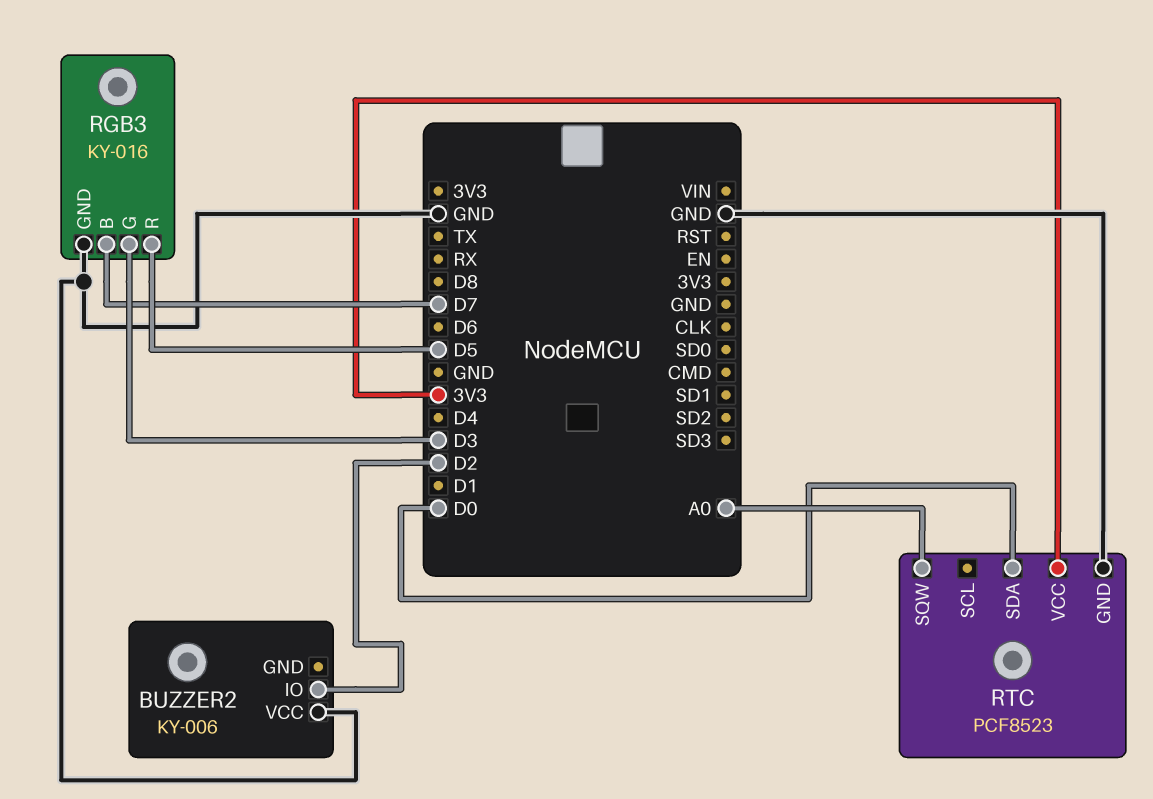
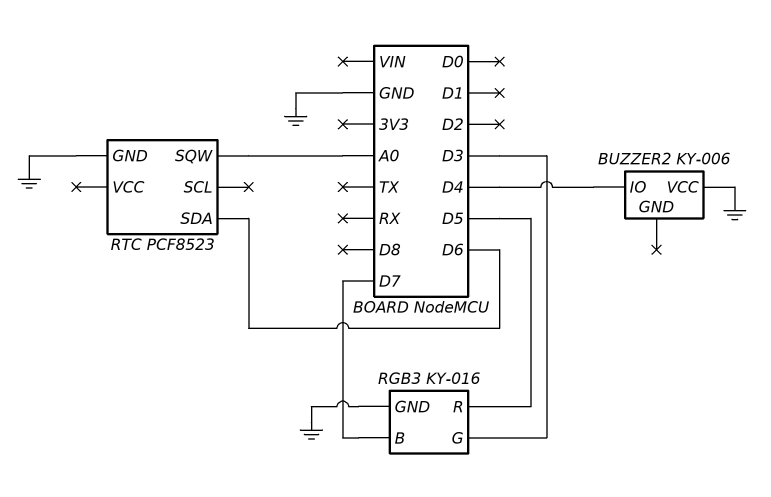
BUZZER2 pin IO: D2 -> D4
RTC pin SDA: D0 -> D6
RTC pin VCC: 3V3 -> none

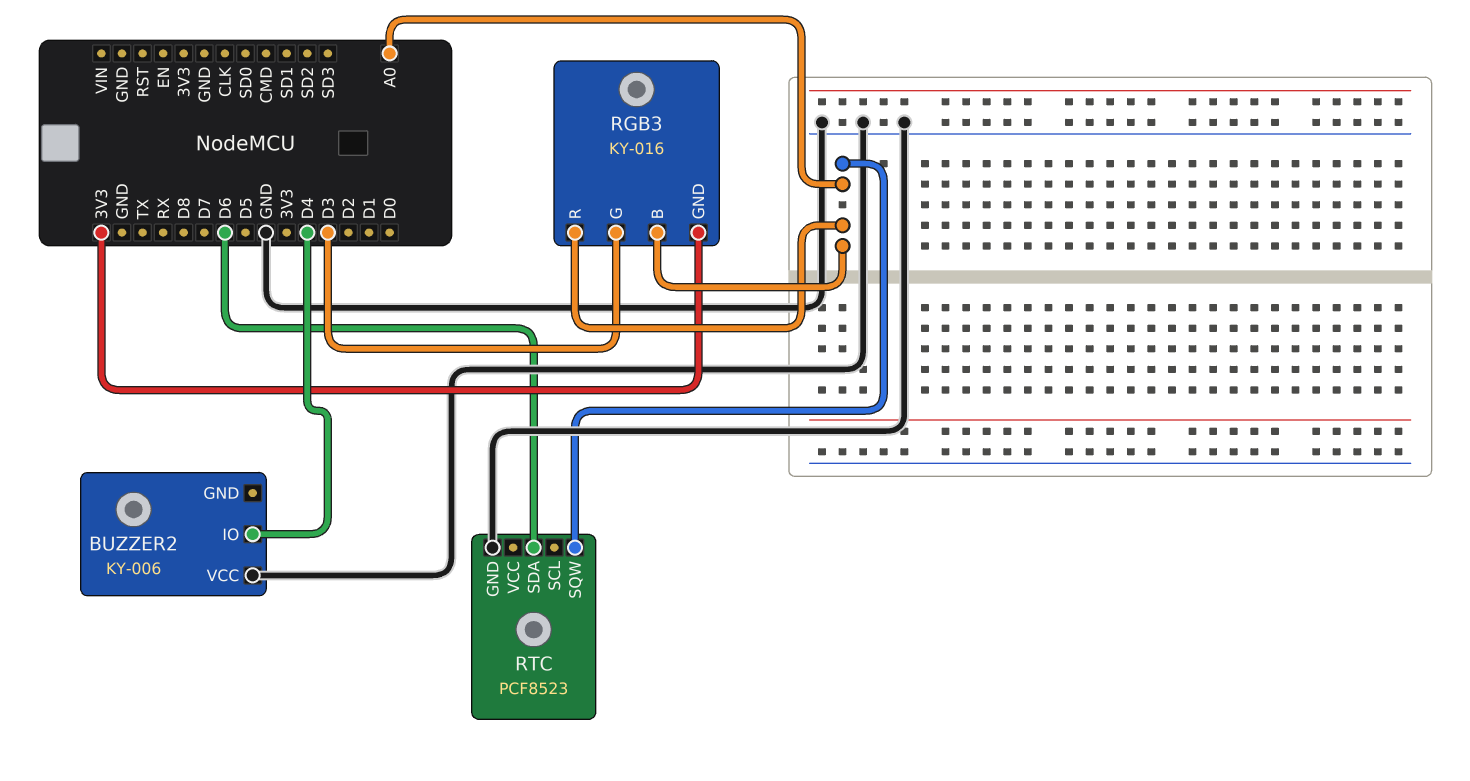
RGB3 pin B: D7 -> A0
RGB3 pin GND: GND -> 3V3
RGB3 pin R: D5 -> A0

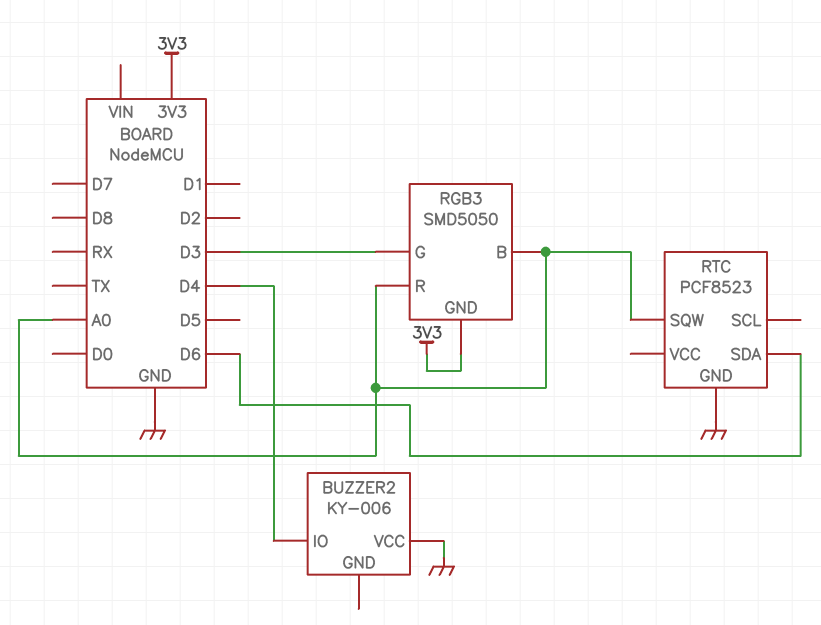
RGB3: KY-016 -> SMD5050

